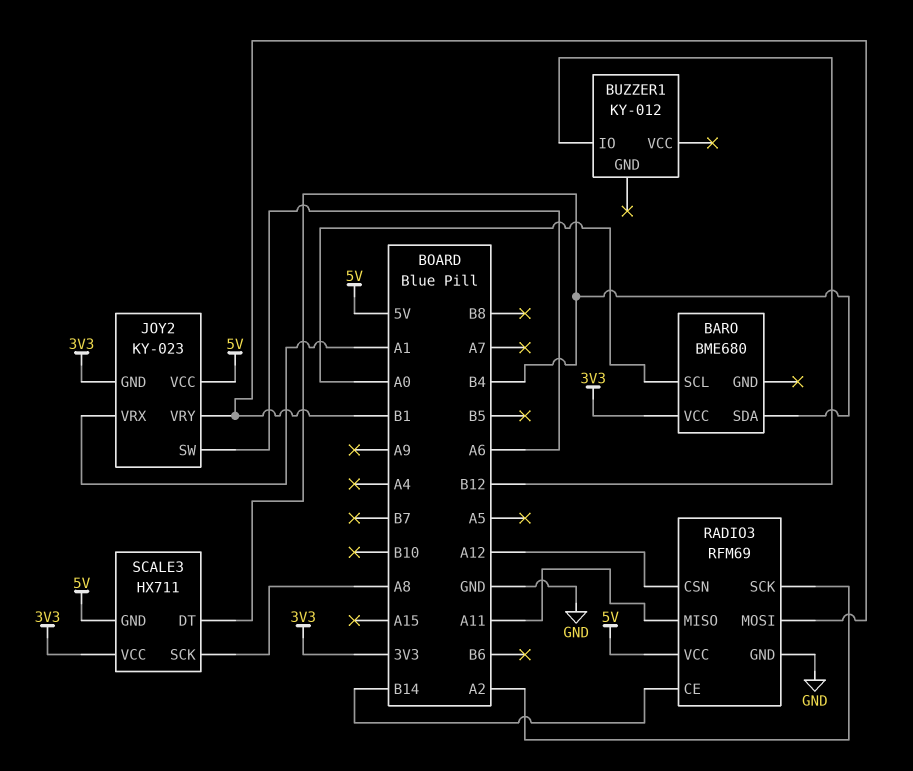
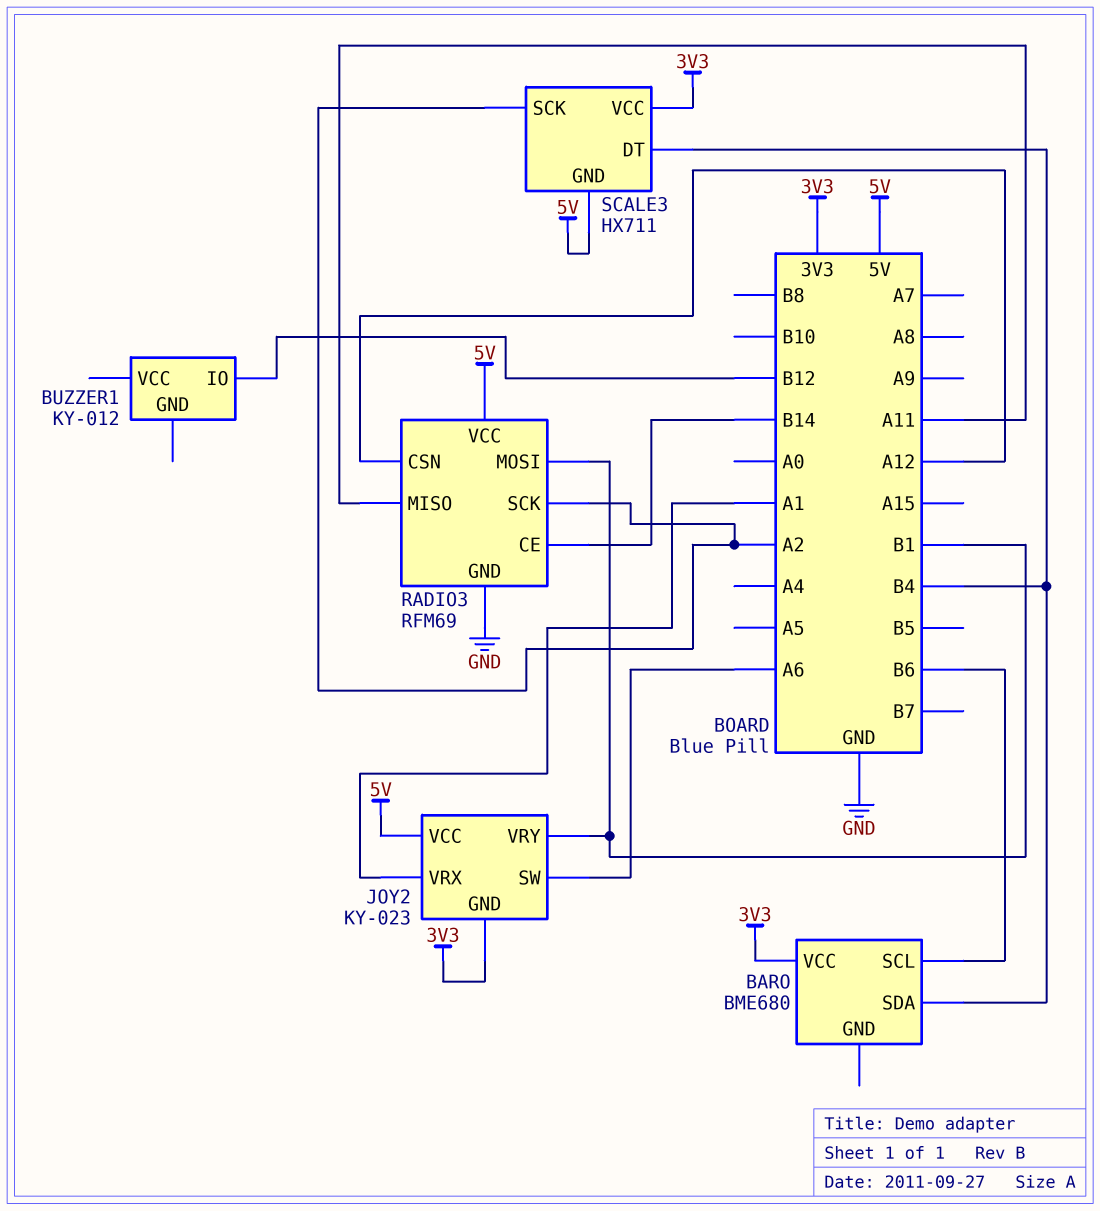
BARO pin SCL: A0 -> B6
SCALE3 pin SCK: A8 -> A2

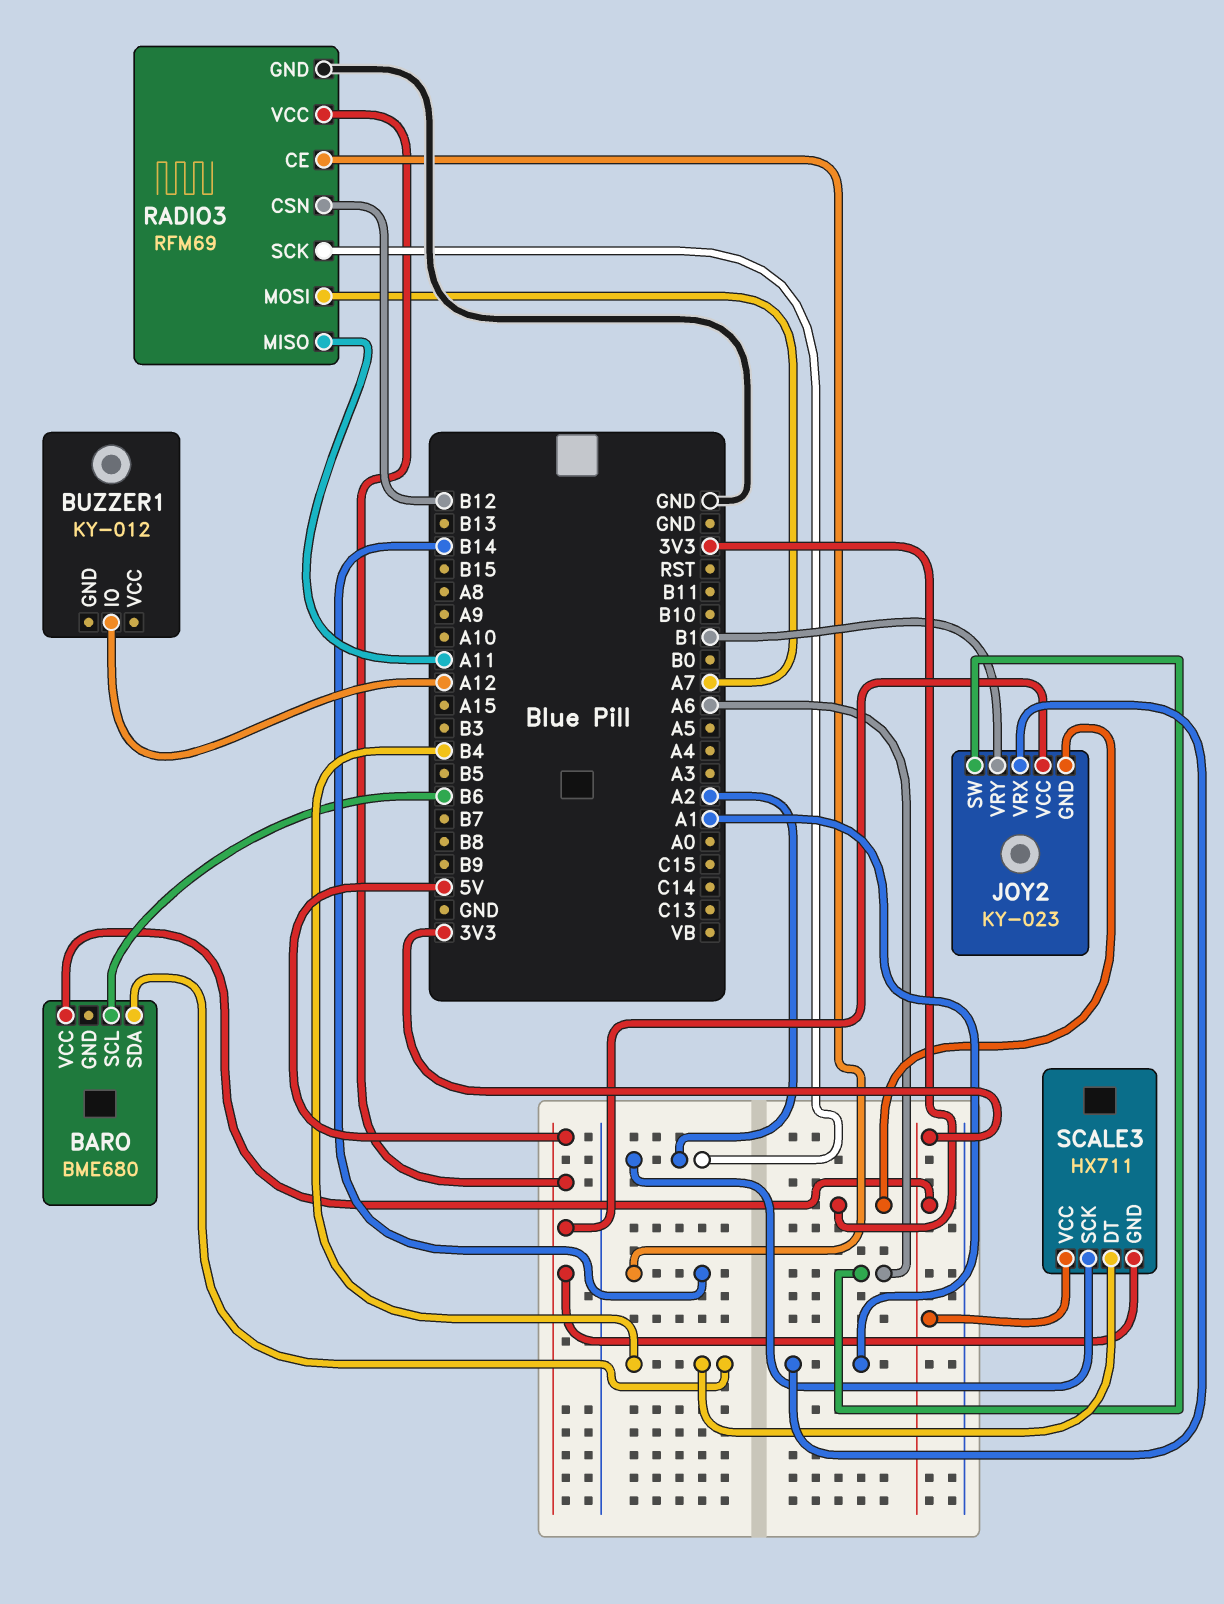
BUZZER1 pin IO: B12 -> A12
RADIO3 pin CSN: A12 -> B12
RADIO3 pin MOSI: B1 -> A7

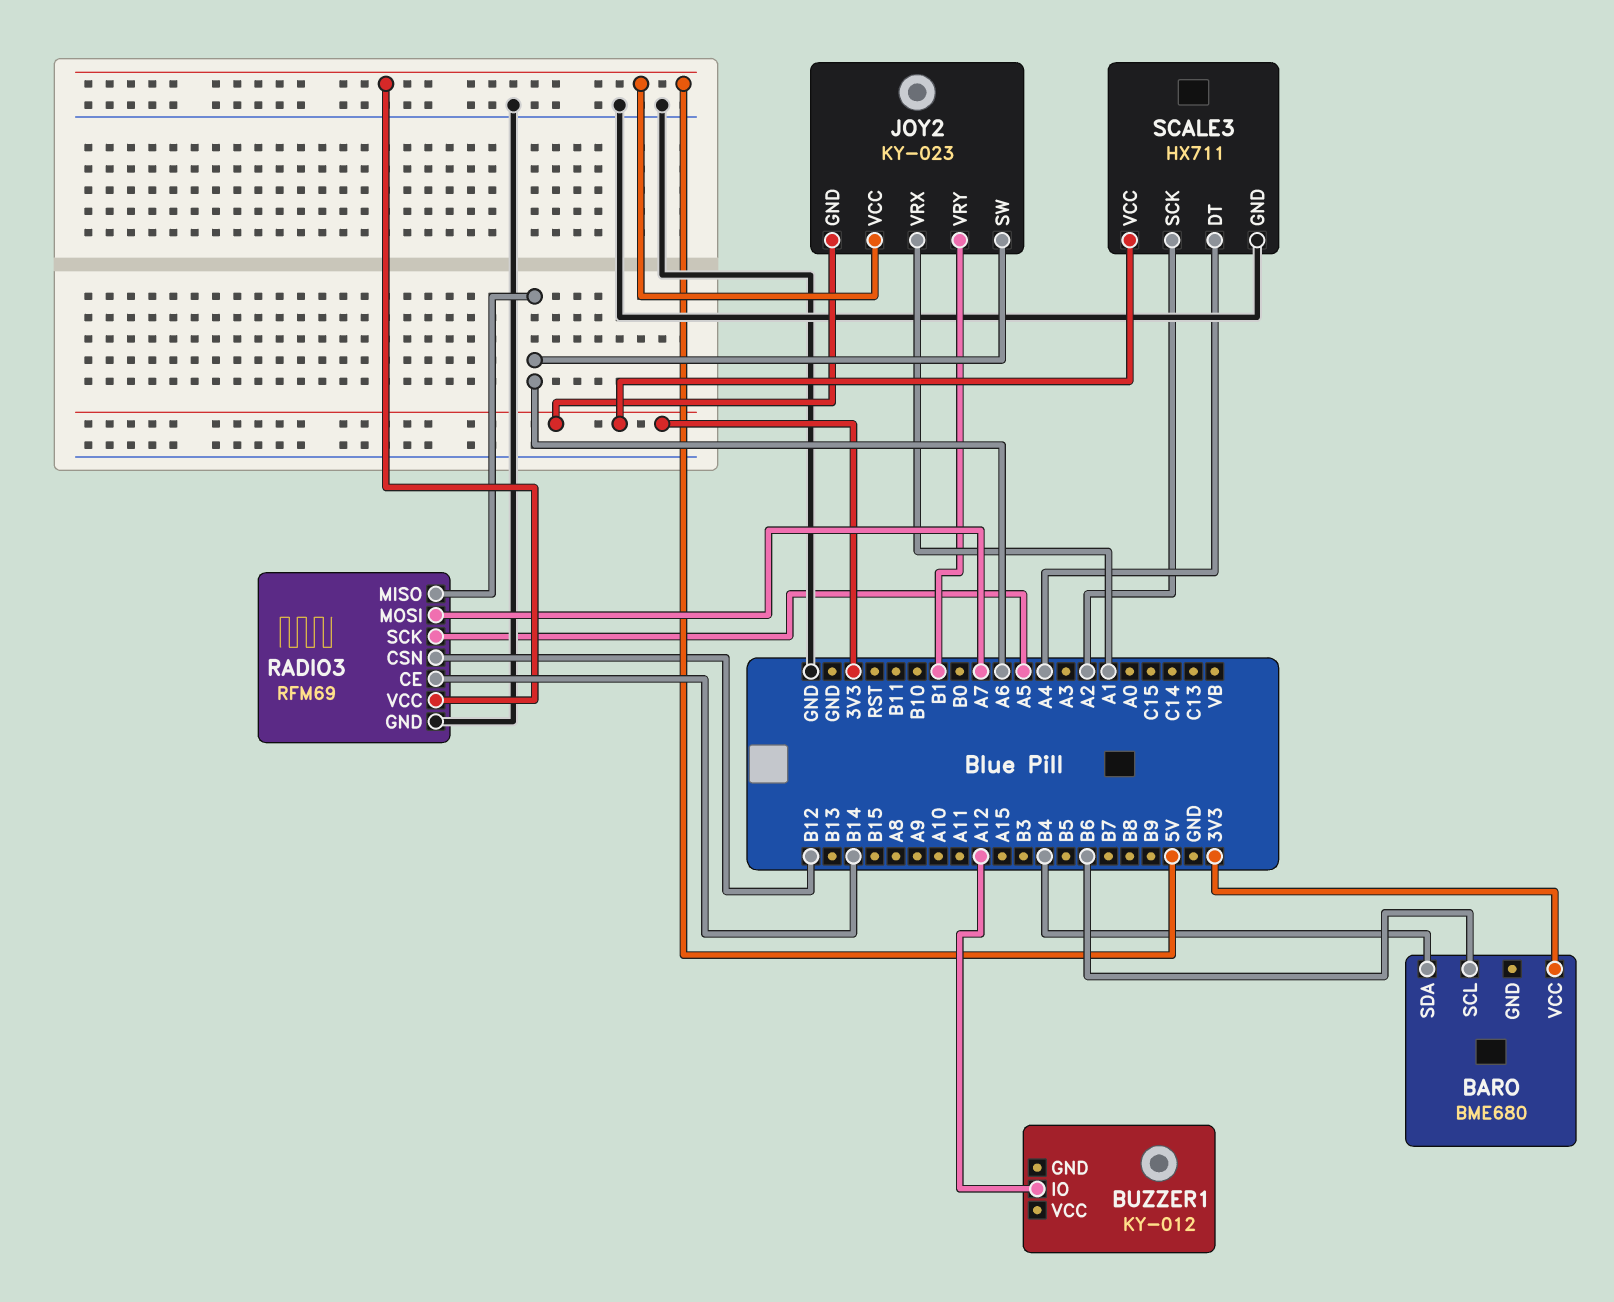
RADIO3 pin MISO: A11 -> A6
RADIO3 pin SCK: A2 -> A5
SCALE3 pin DT: B4 -> A4
SCALE3 pin GND: 5V -> GND

